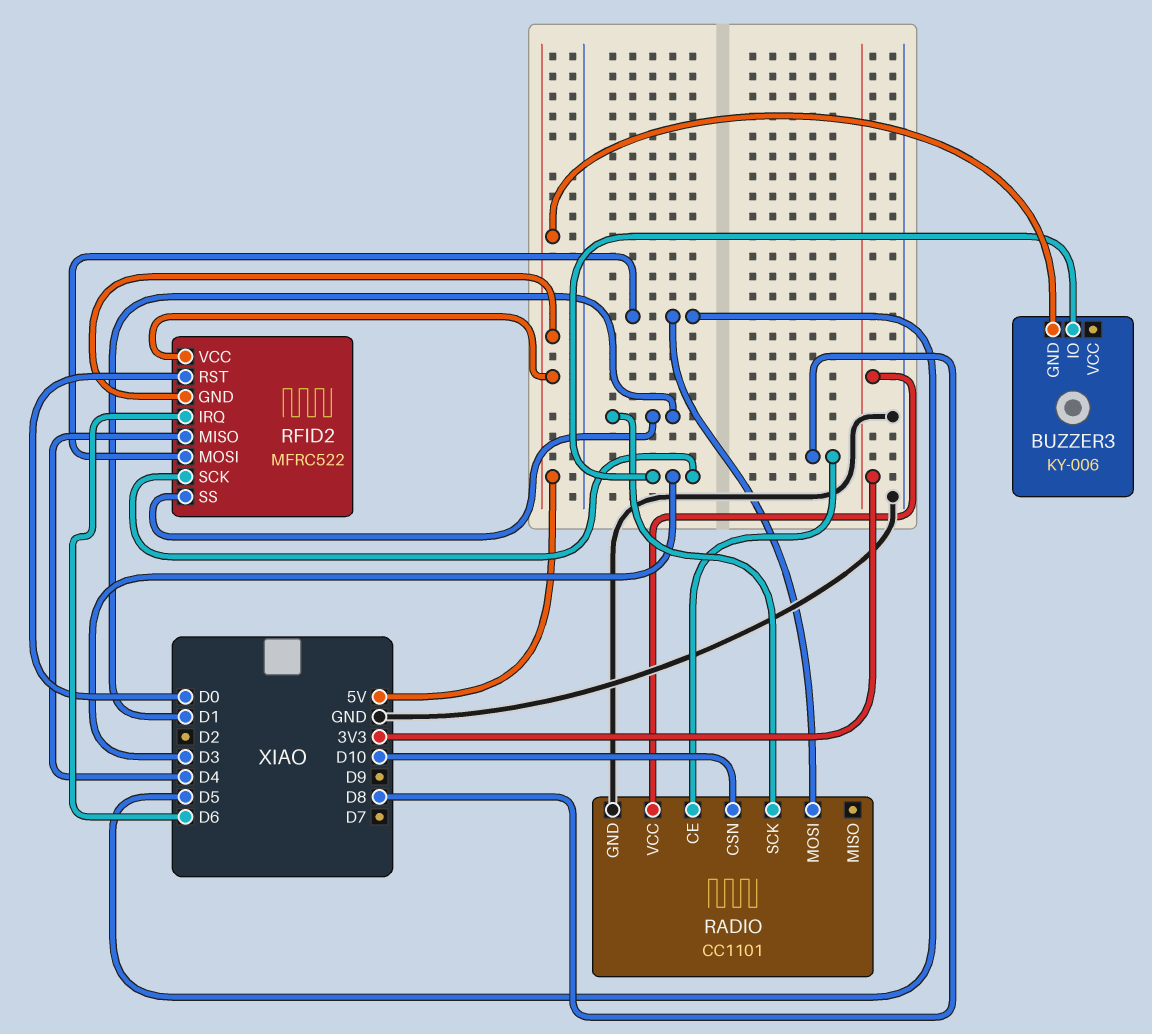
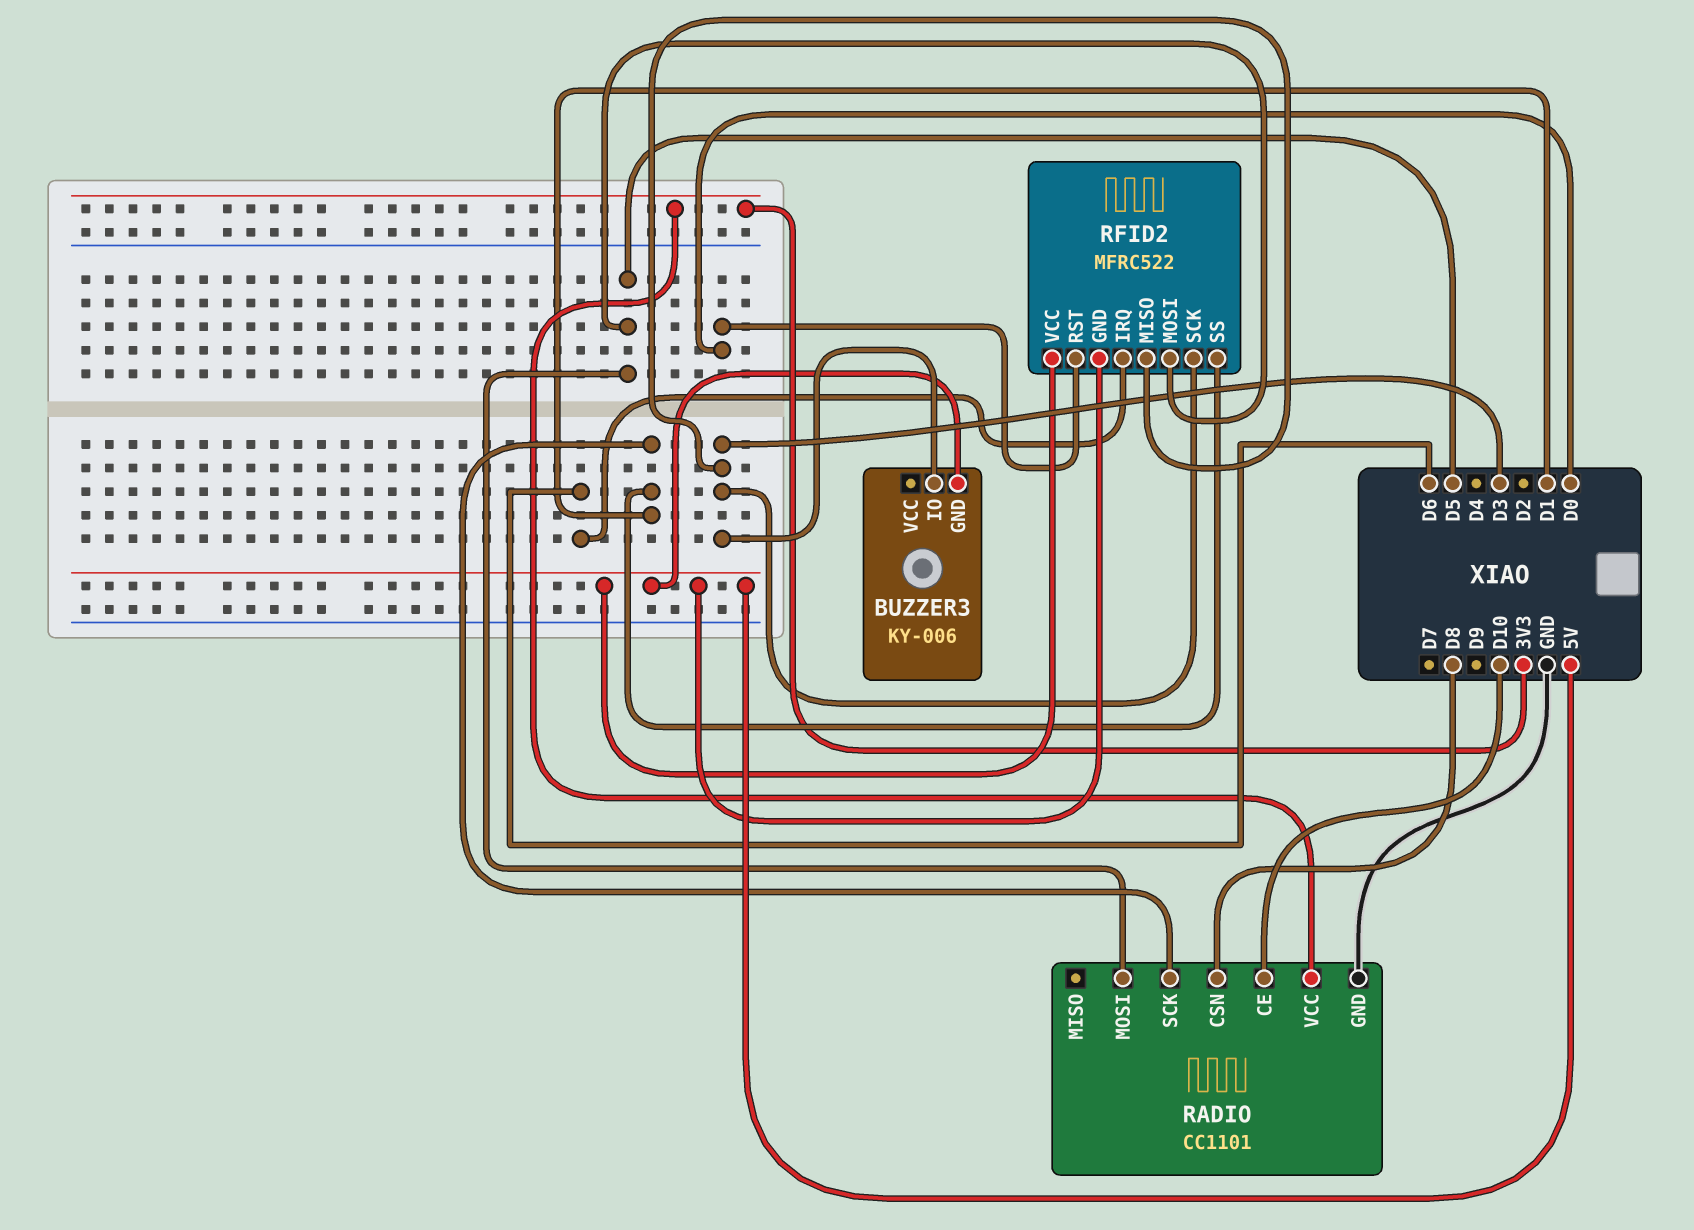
RADIO pin CE: D8 -> D10
RADIO pin CSN: D10 -> D8
RFID2 pin MISO: D4 -> D3

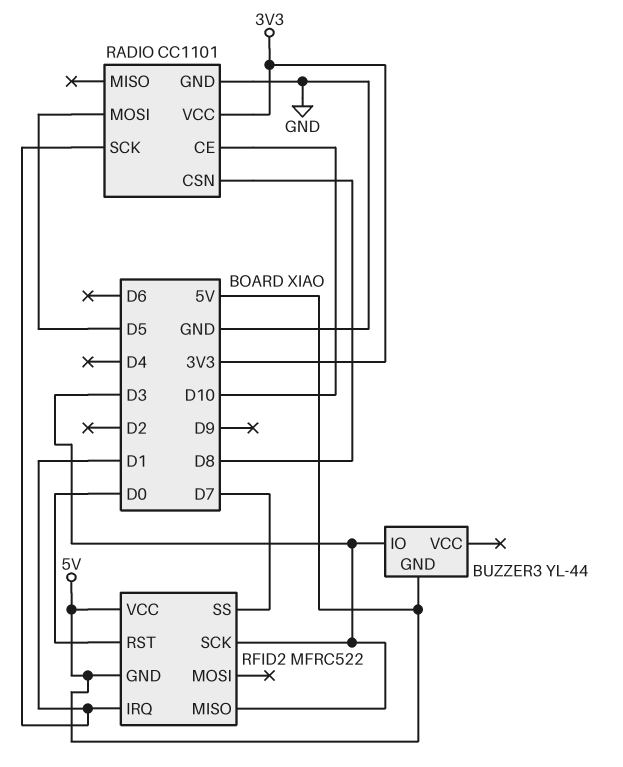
BUZZER3: KY-006 -> YL-44
RFID2 pin IRQ: D6 -> D1
RFID2 pin MOSI: D5 -> none
RFID2 pin SS: D1 -> D7

